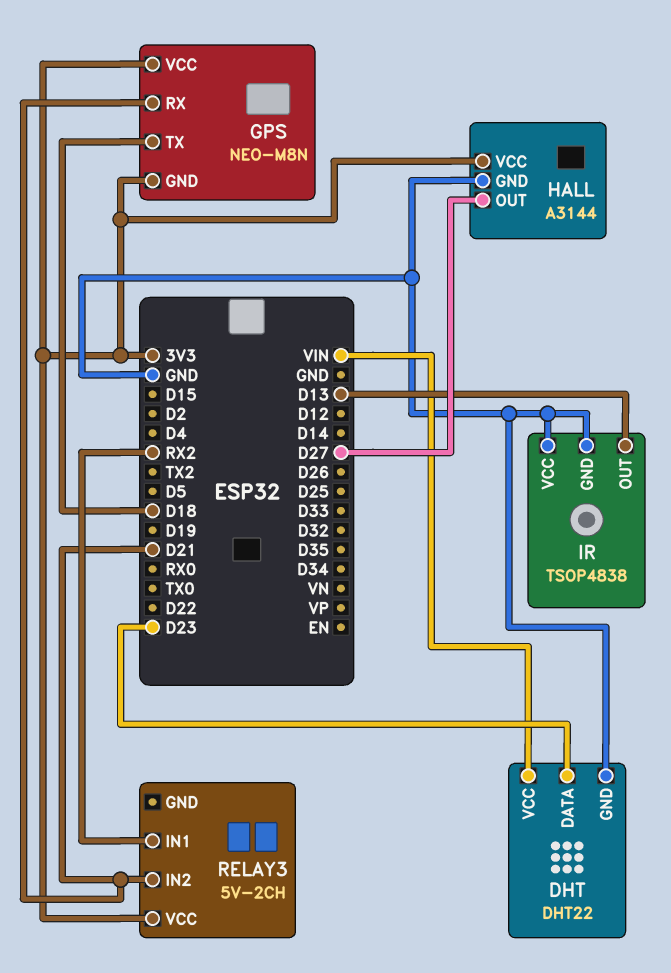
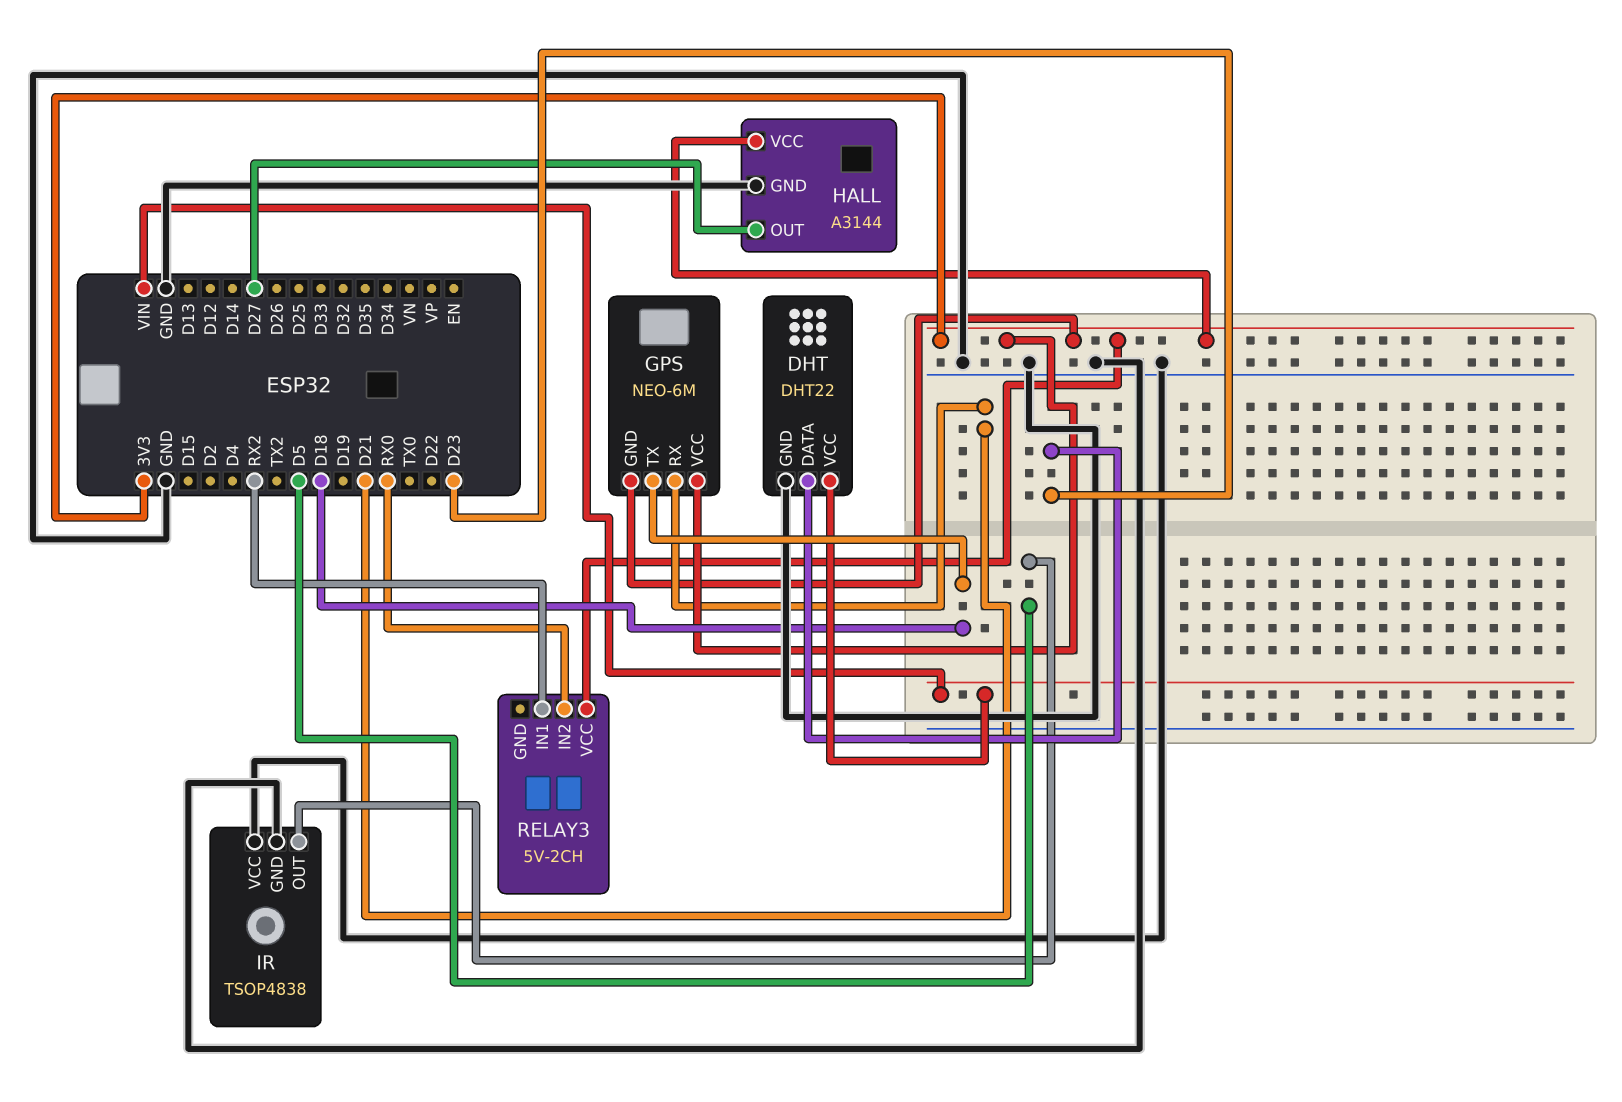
GPS: NEO-M8N -> NEO-6M
IR pin OUT: D13 -> D5
RELAY3 pin IN2: D21 -> RX0

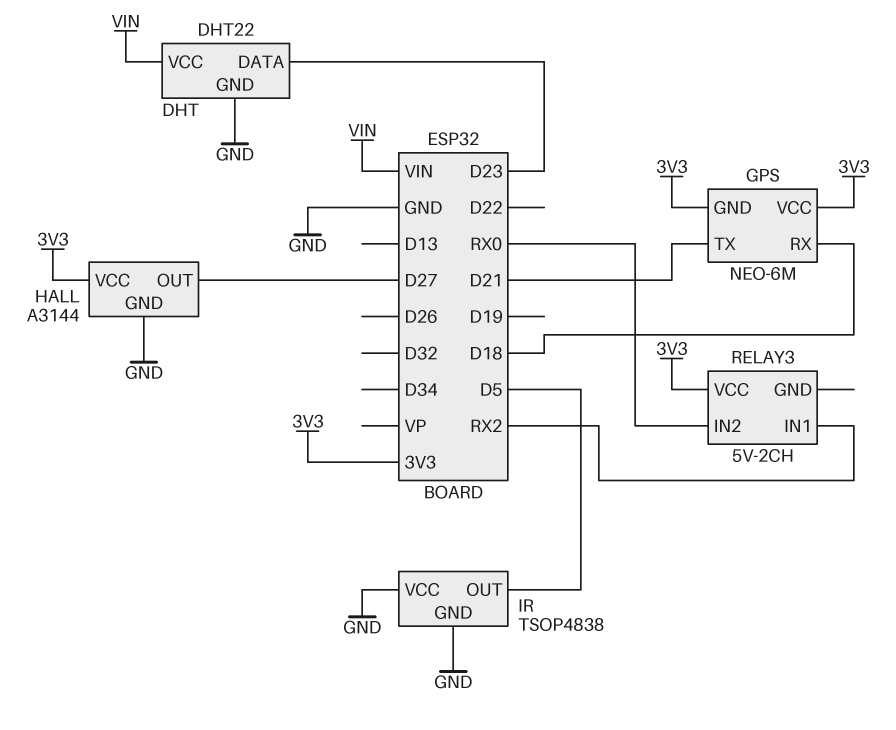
GPS pin RX: D21 -> D18
GPS pin TX: D18 -> D21

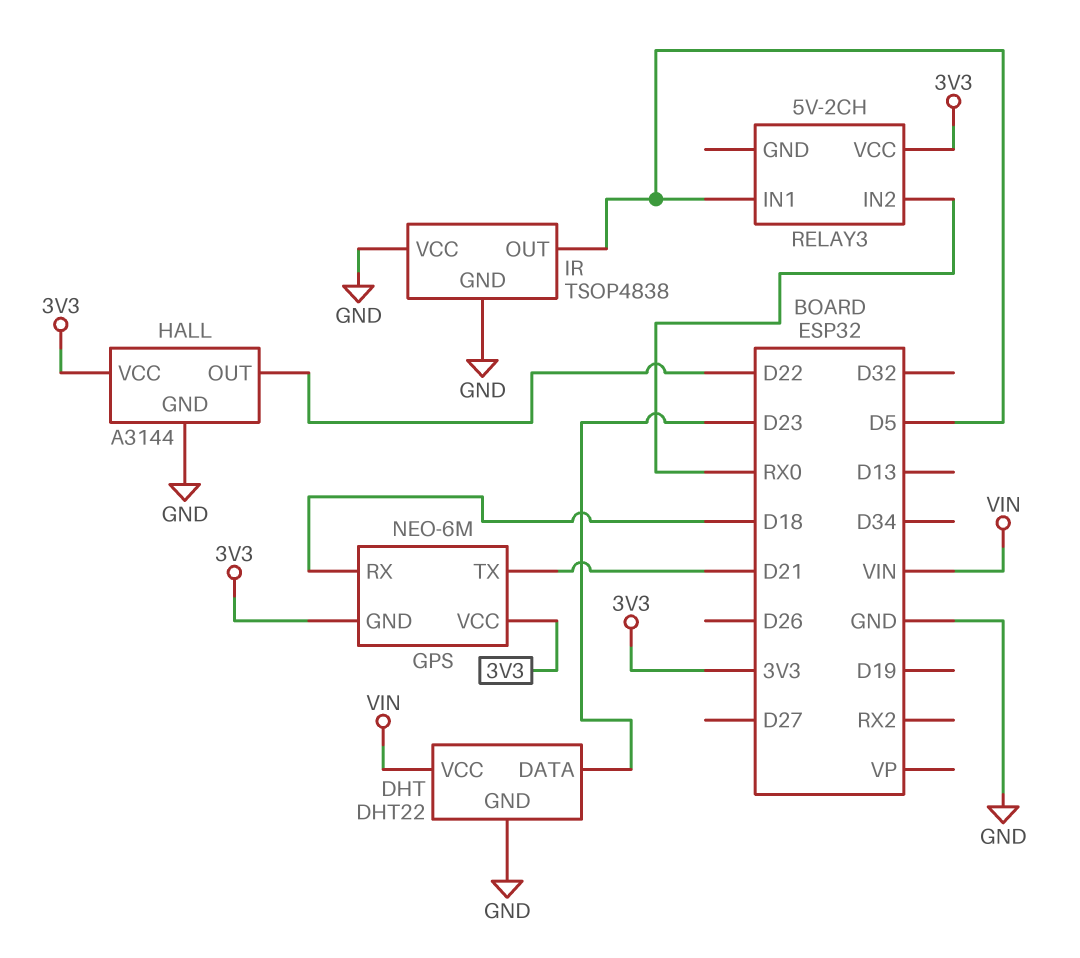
HALL pin OUT: D27 -> D22
RELAY3 pin IN1: RX2 -> D5

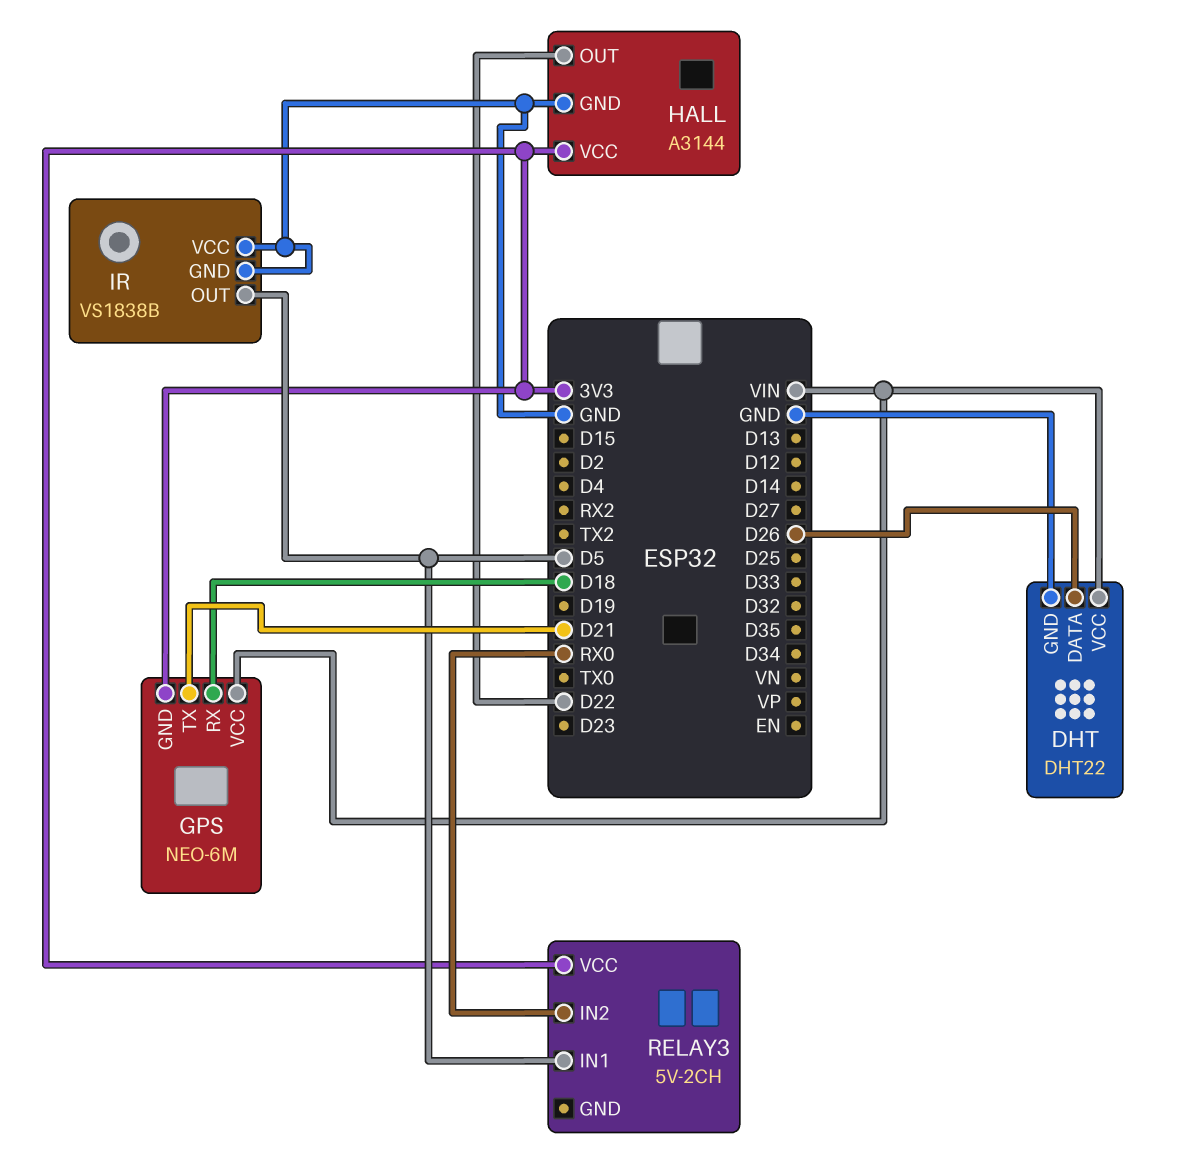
DHT pin DATA: D23 -> D26
GPS pin VCC: 3V3 -> VIN
IR: TSOP4838 -> VS1838B

